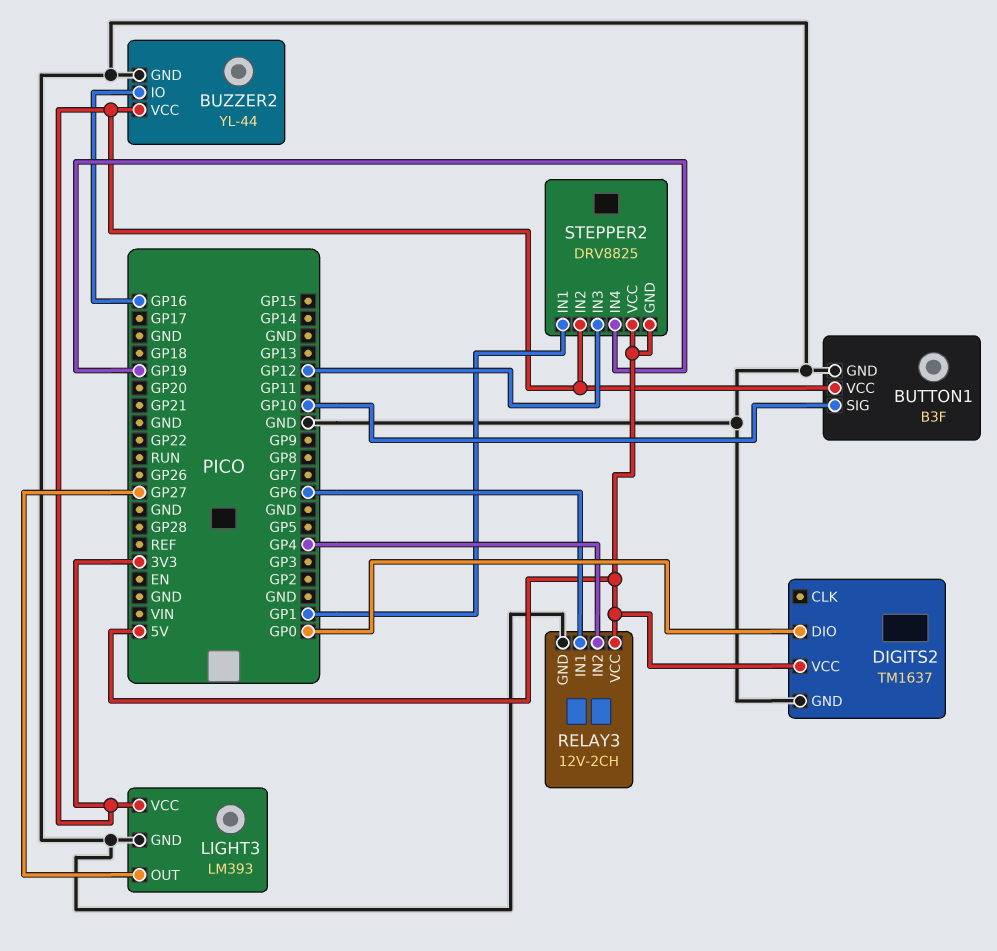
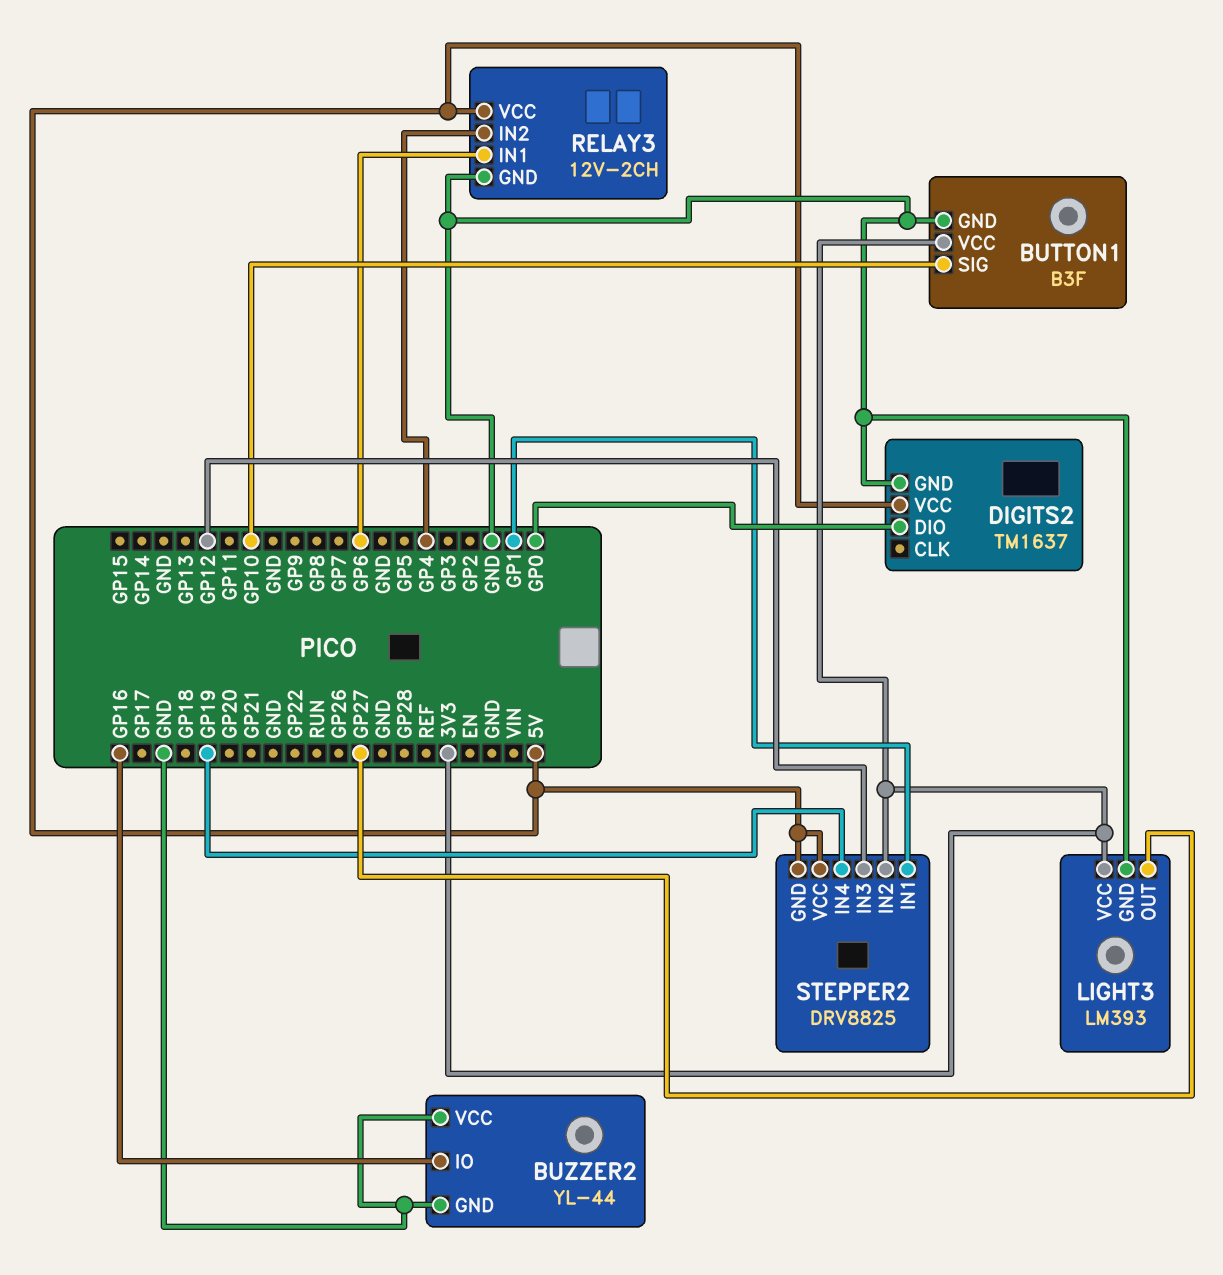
BUZZER2 pin VCC: 3V3 -> GND

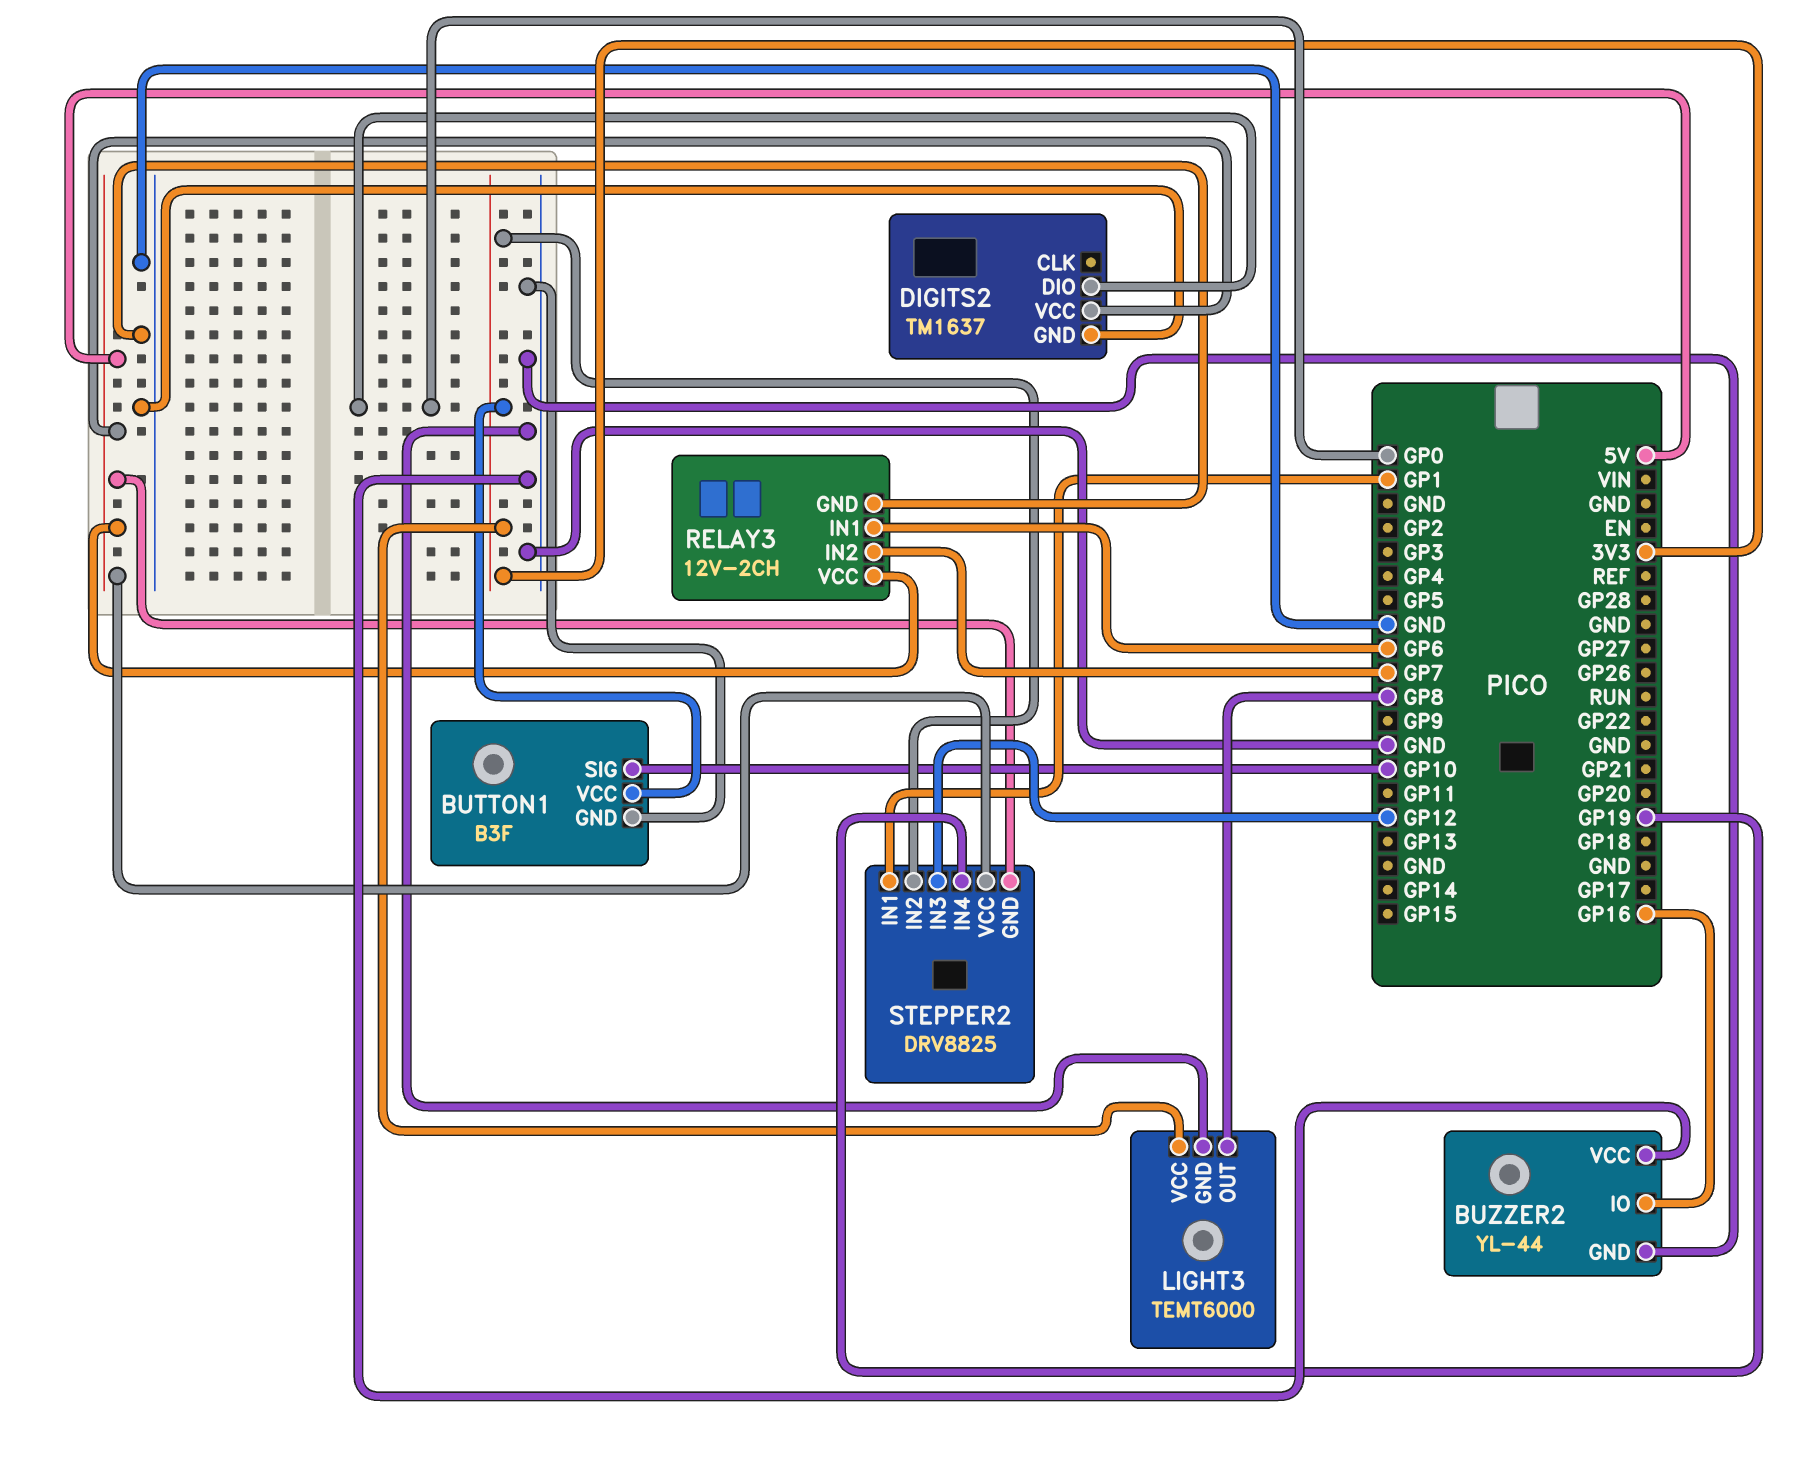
LIGHT3: LM393 -> TEMT6000
LIGHT3 pin OUT: GP27 -> GP8
RELAY3 pin IN2: GP4 -> GP7

